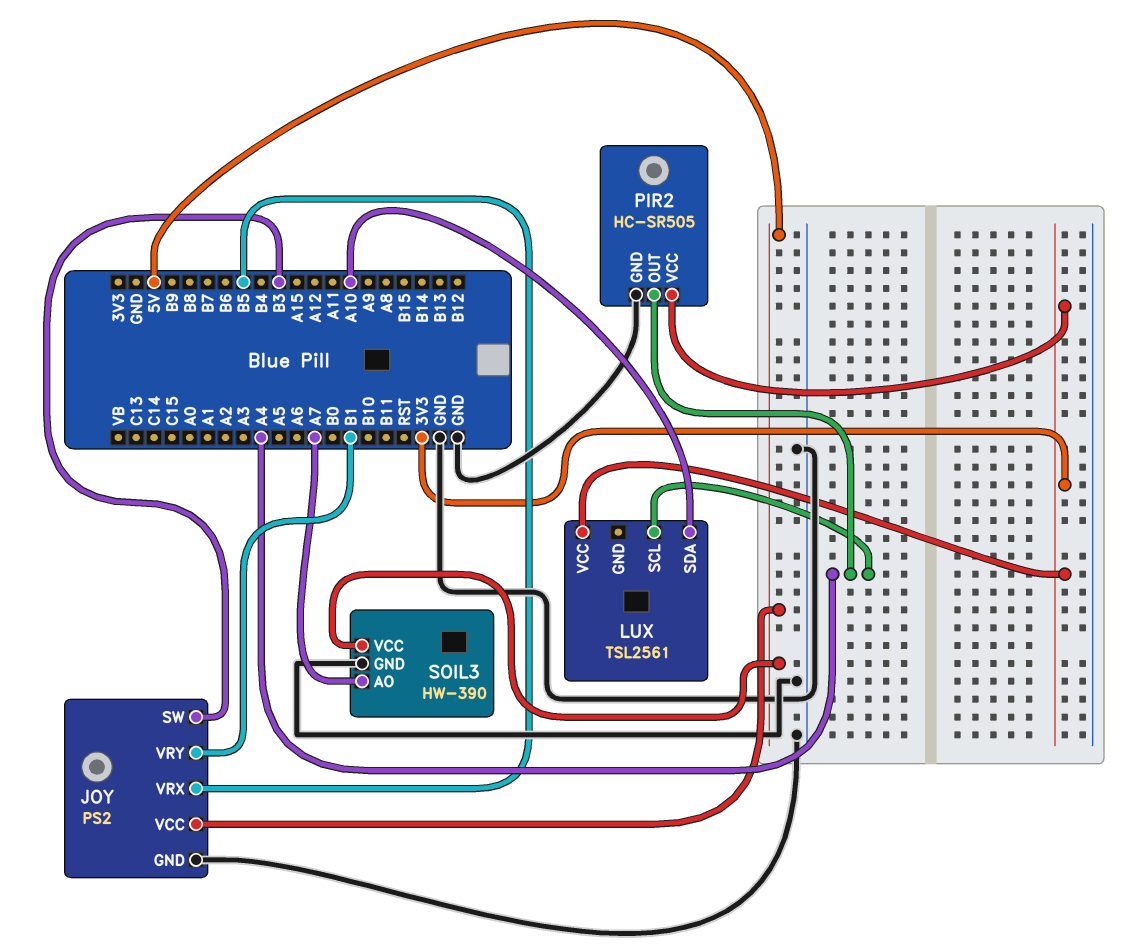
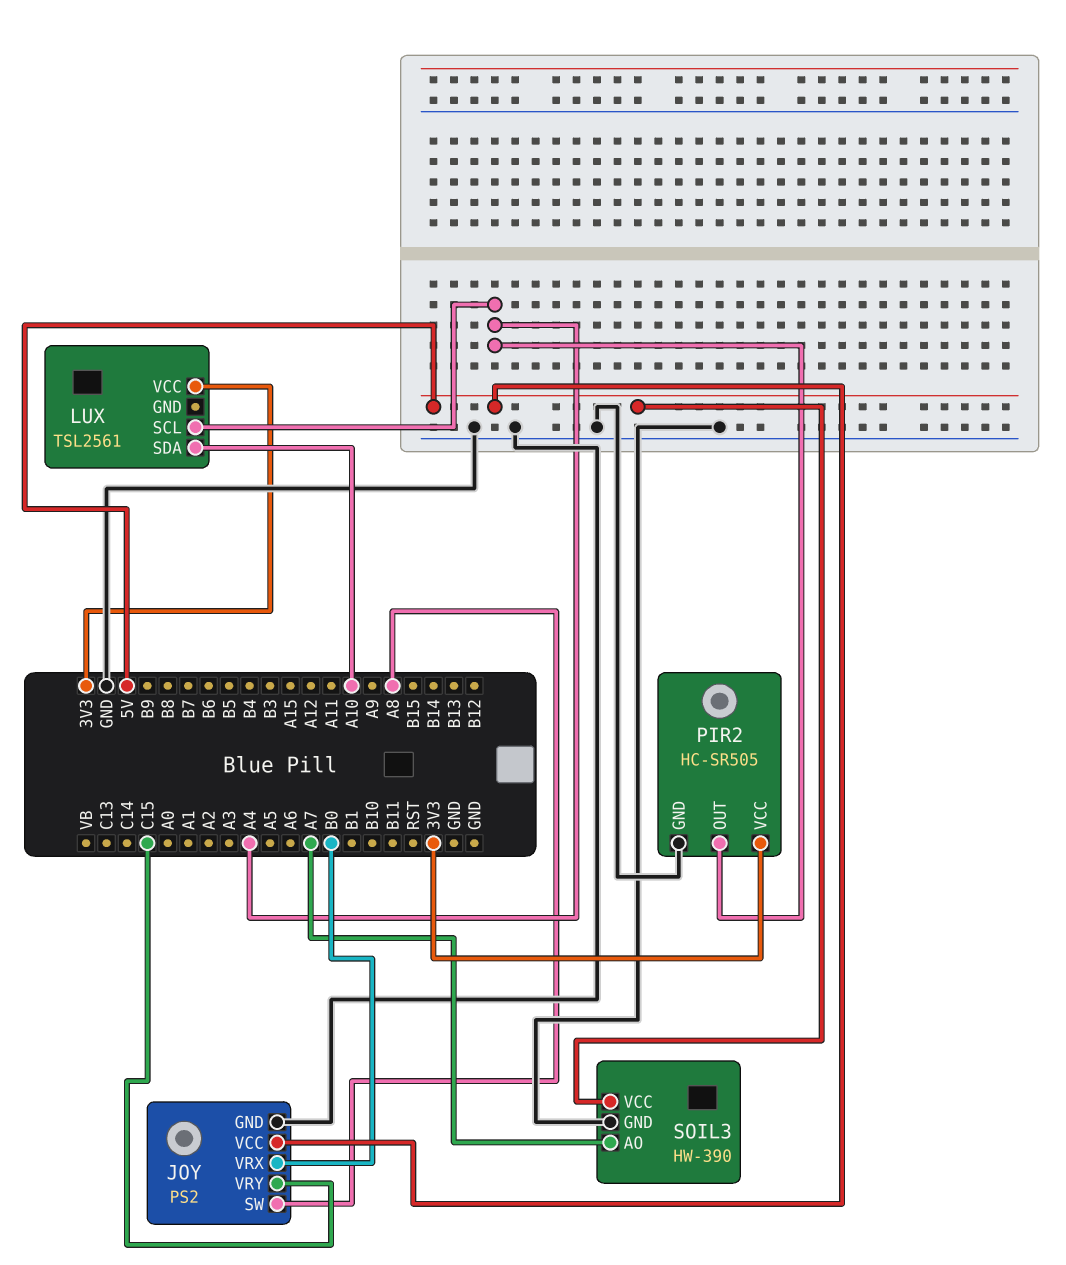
JOY pin SW: B3 -> A8
JOY pin VRX: B5 -> B0
JOY pin VRY: B1 -> C15

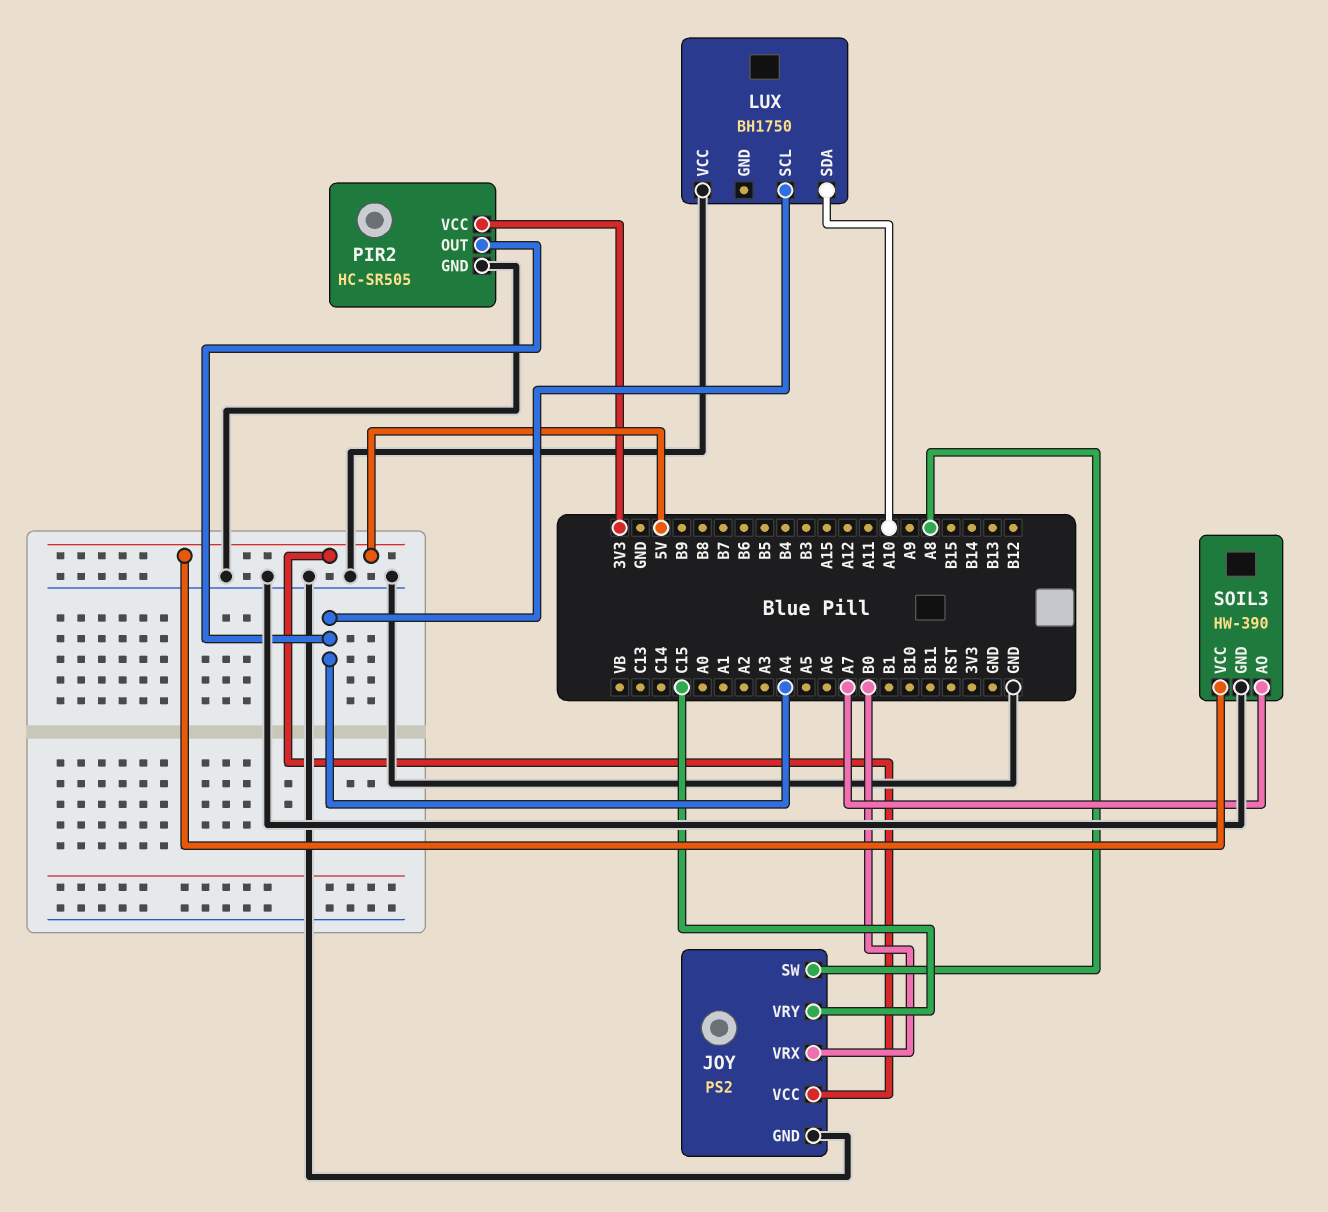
LUX: TSL2561 -> BH1750
LUX pin VCC: 3V3 -> GND

